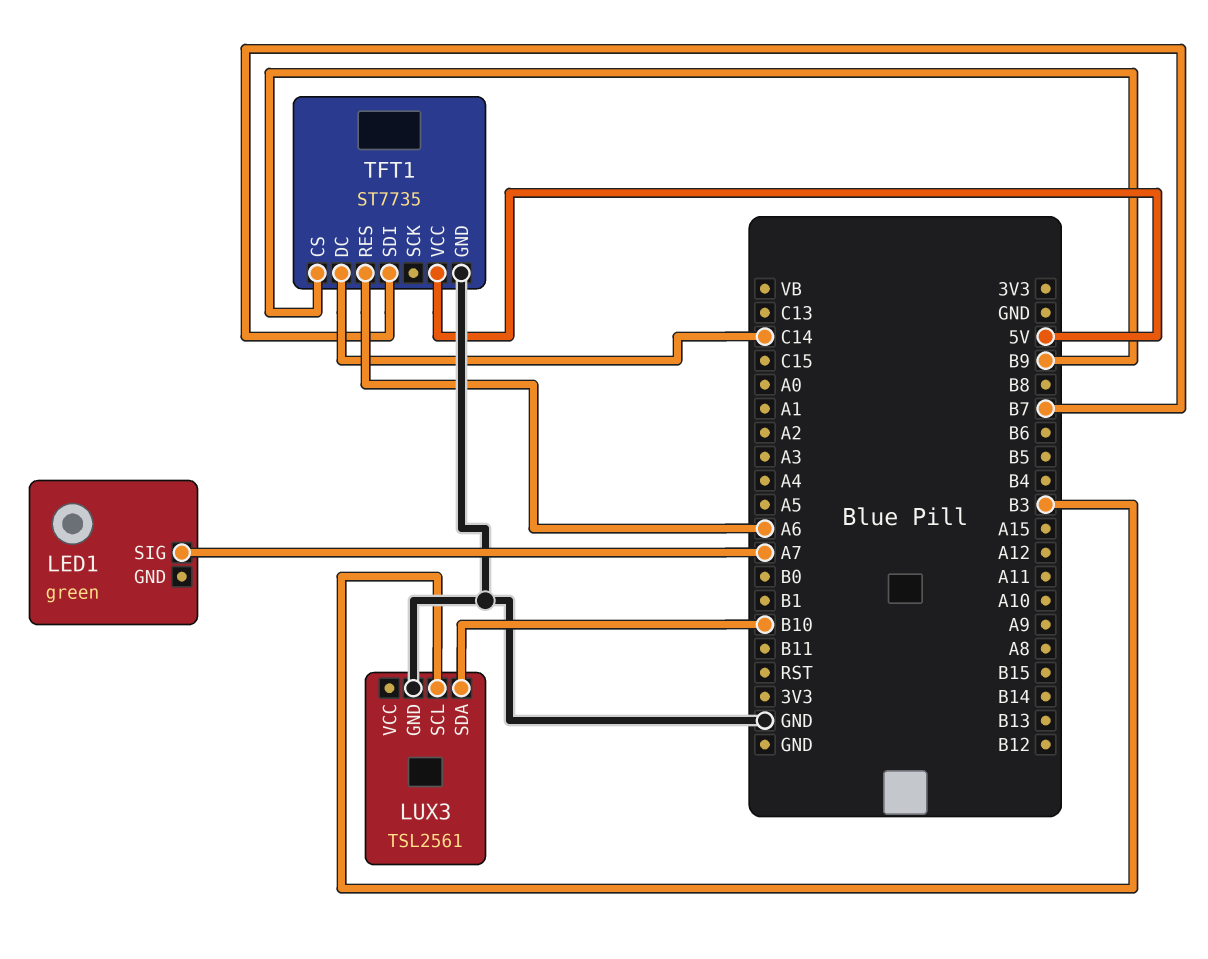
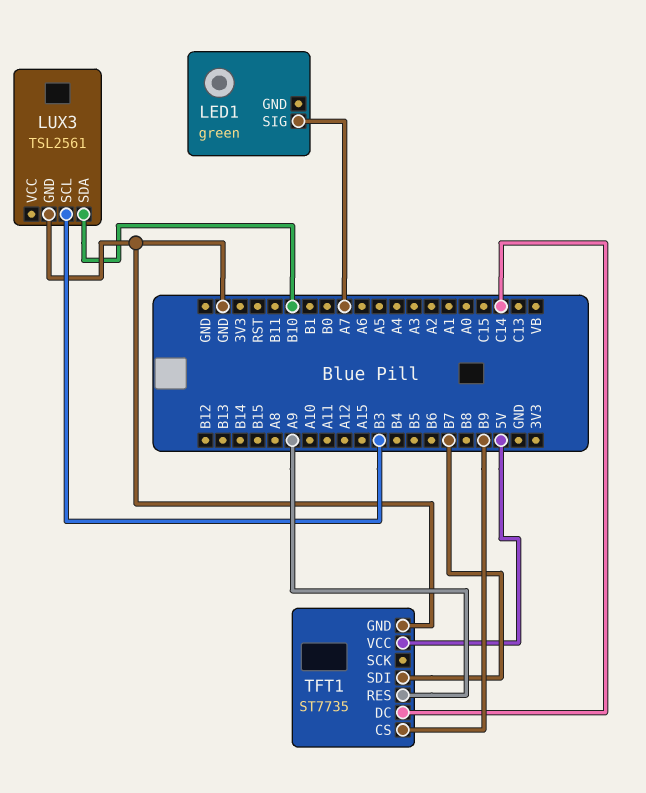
TFT1 pin RES: A6 -> A9

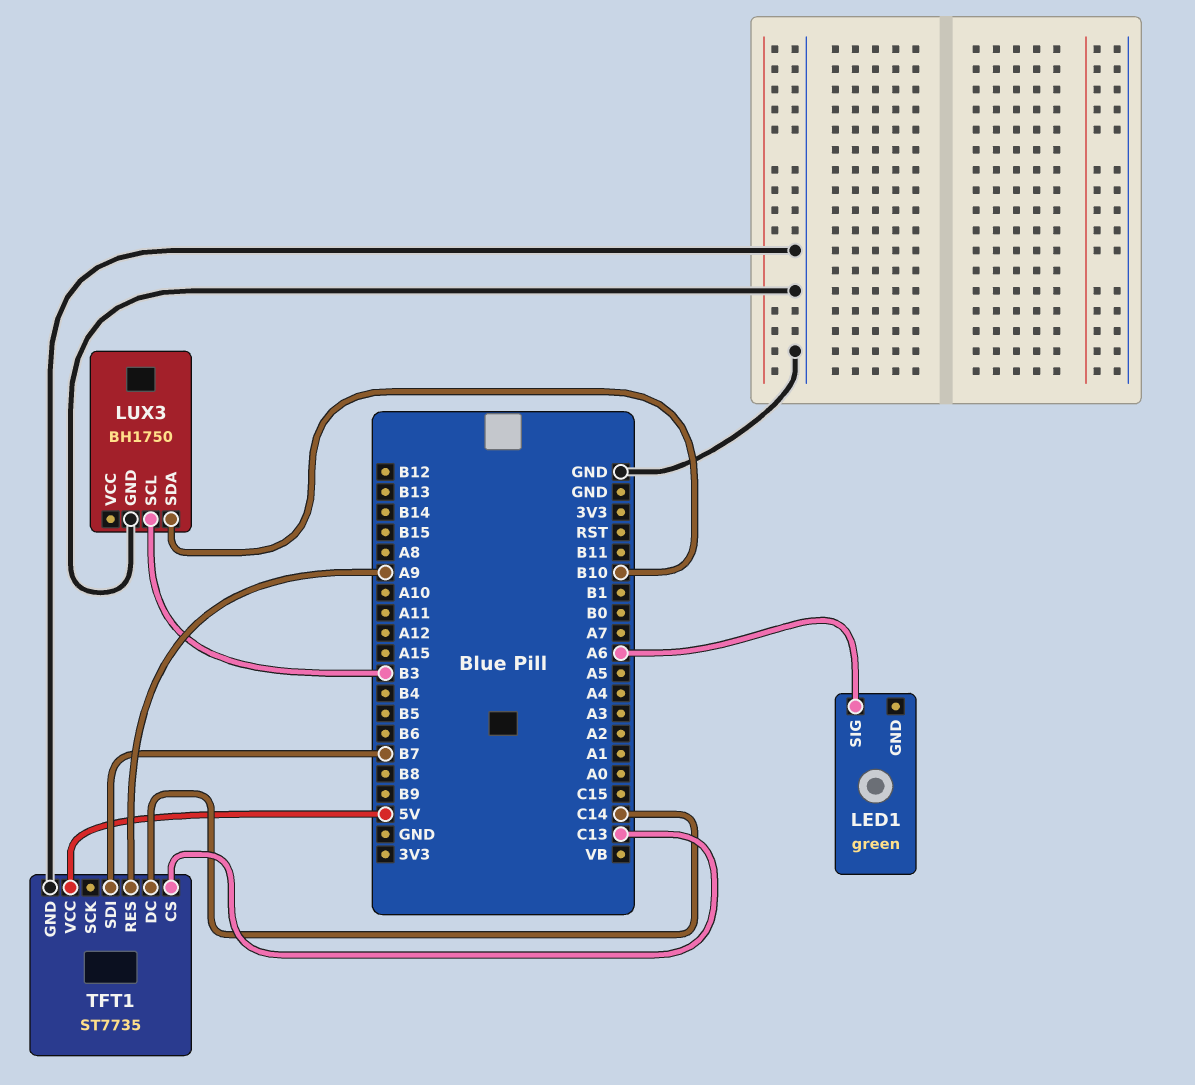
LED1 pin SIG: A7 -> A6
LUX3: TSL2561 -> BH1750
TFT1 pin CS: B9 -> C13

